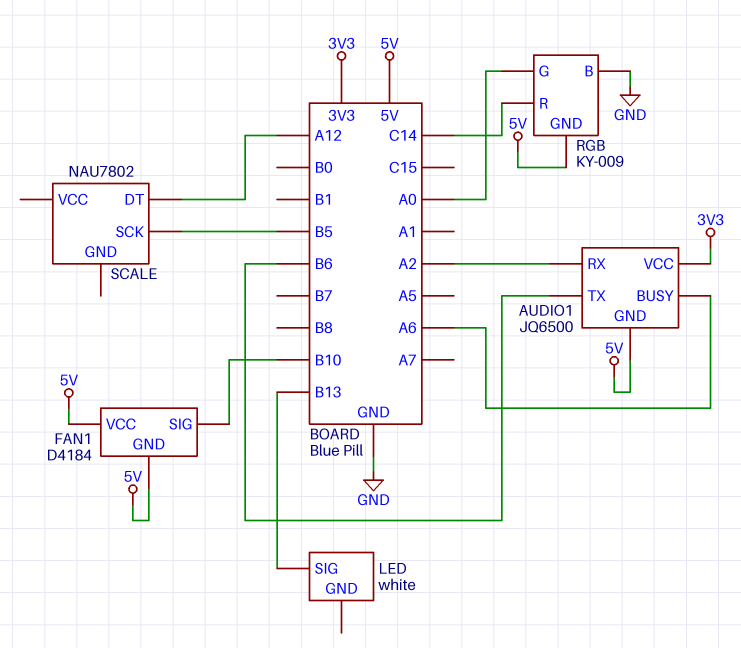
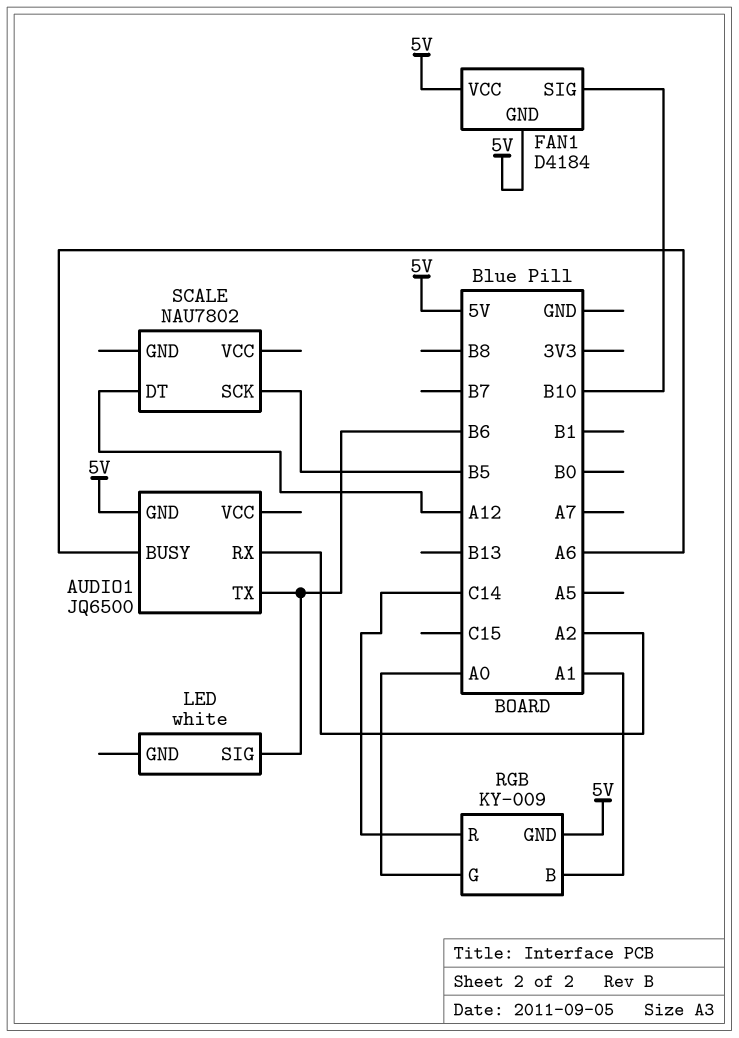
AUDIO1 pin VCC: 3V3 -> none
LED pin SIG: B13 -> B6
RGB pin B: GND -> A1

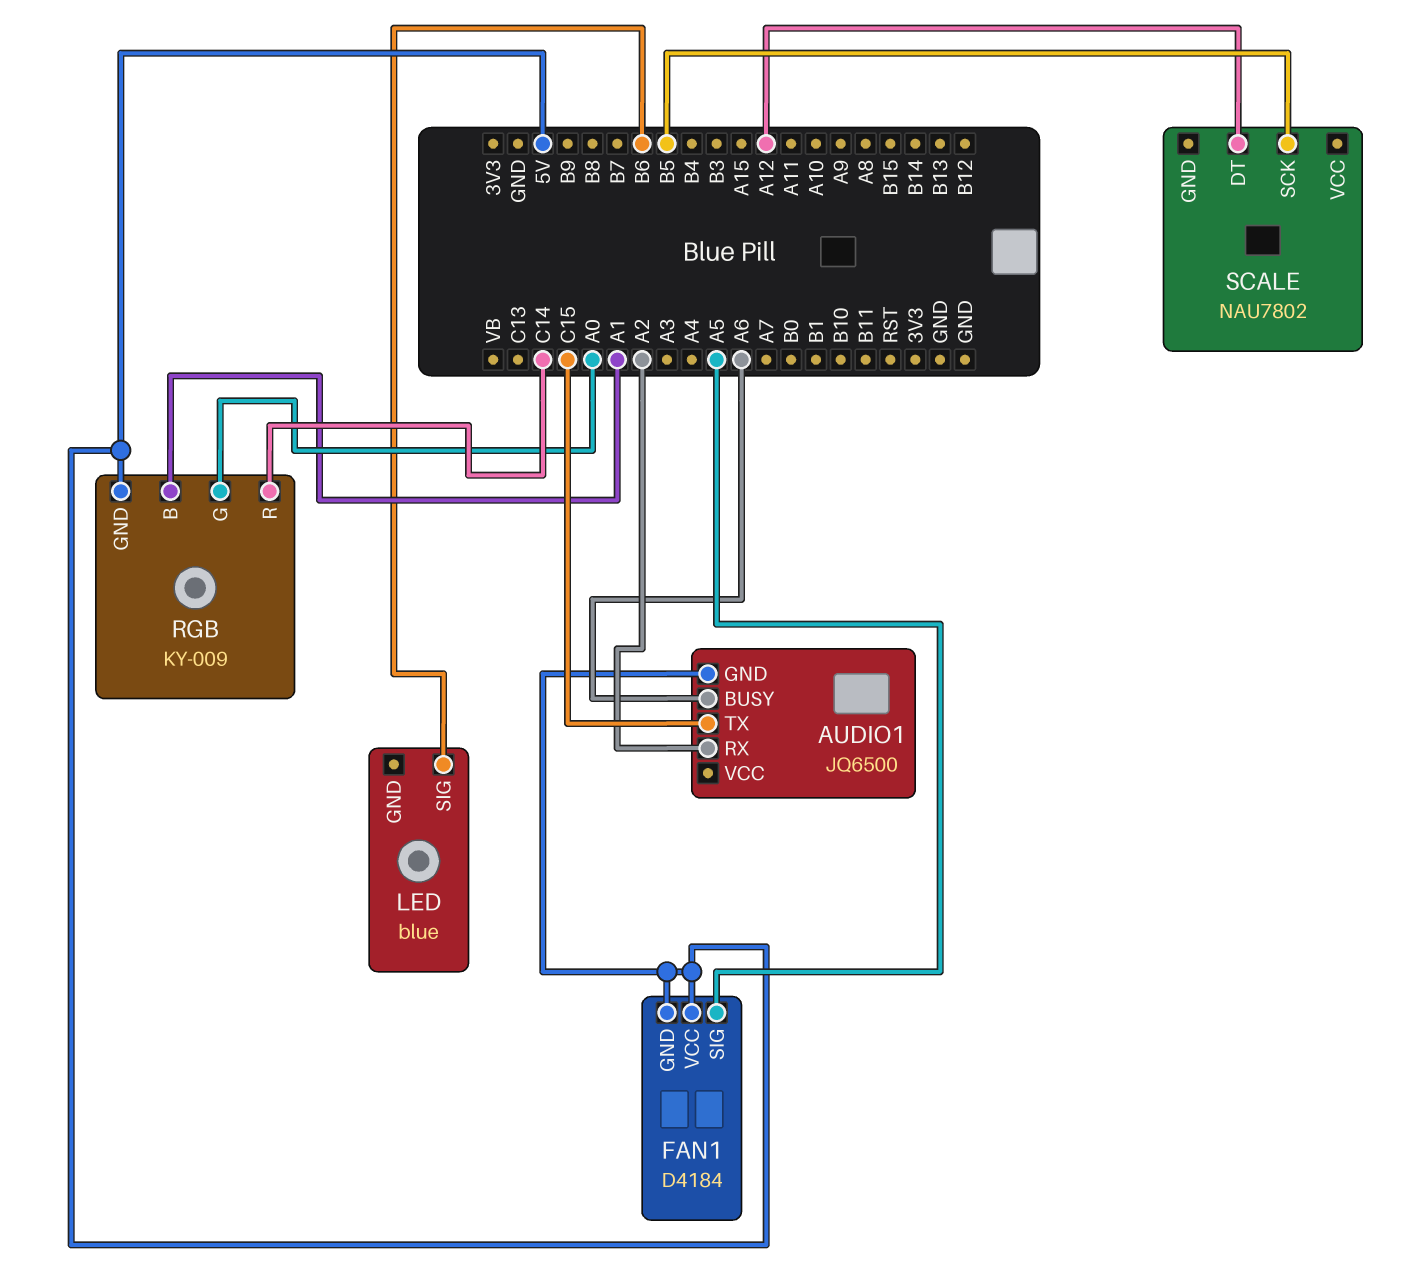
AUDIO1 pin TX: B6 -> C15
FAN1 pin SIG: B10 -> A5
LED: white -> blue

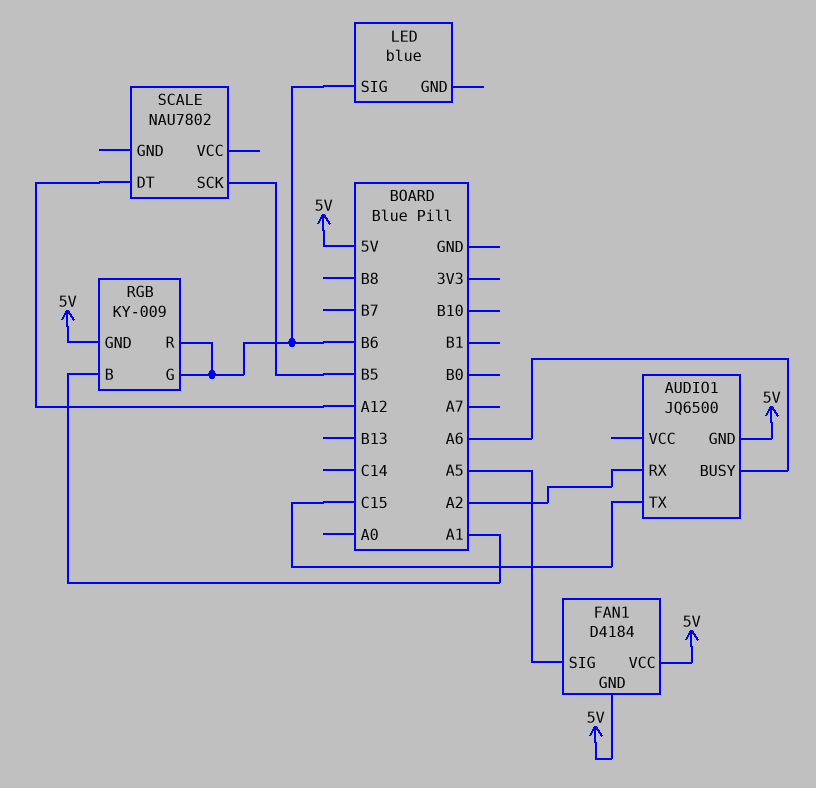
RGB pin G: A0 -> B6
RGB pin R: C14 -> B6

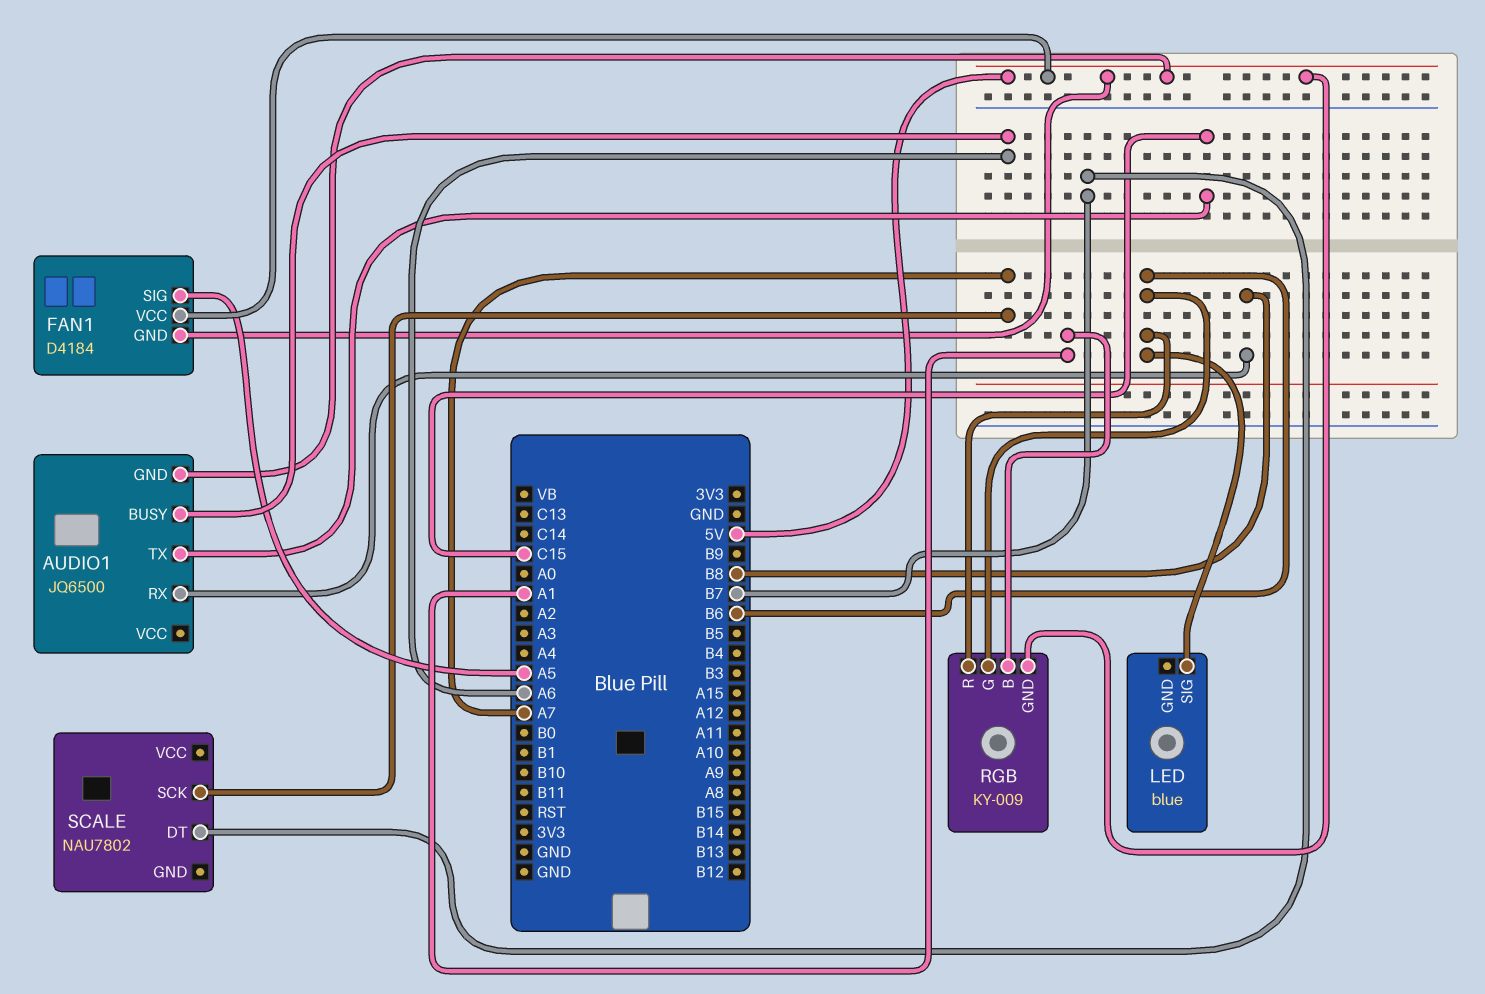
AUDIO1 pin RX: A2 -> B8
SCALE pin DT: A12 -> B7
SCALE pin SCK: B5 -> A7

